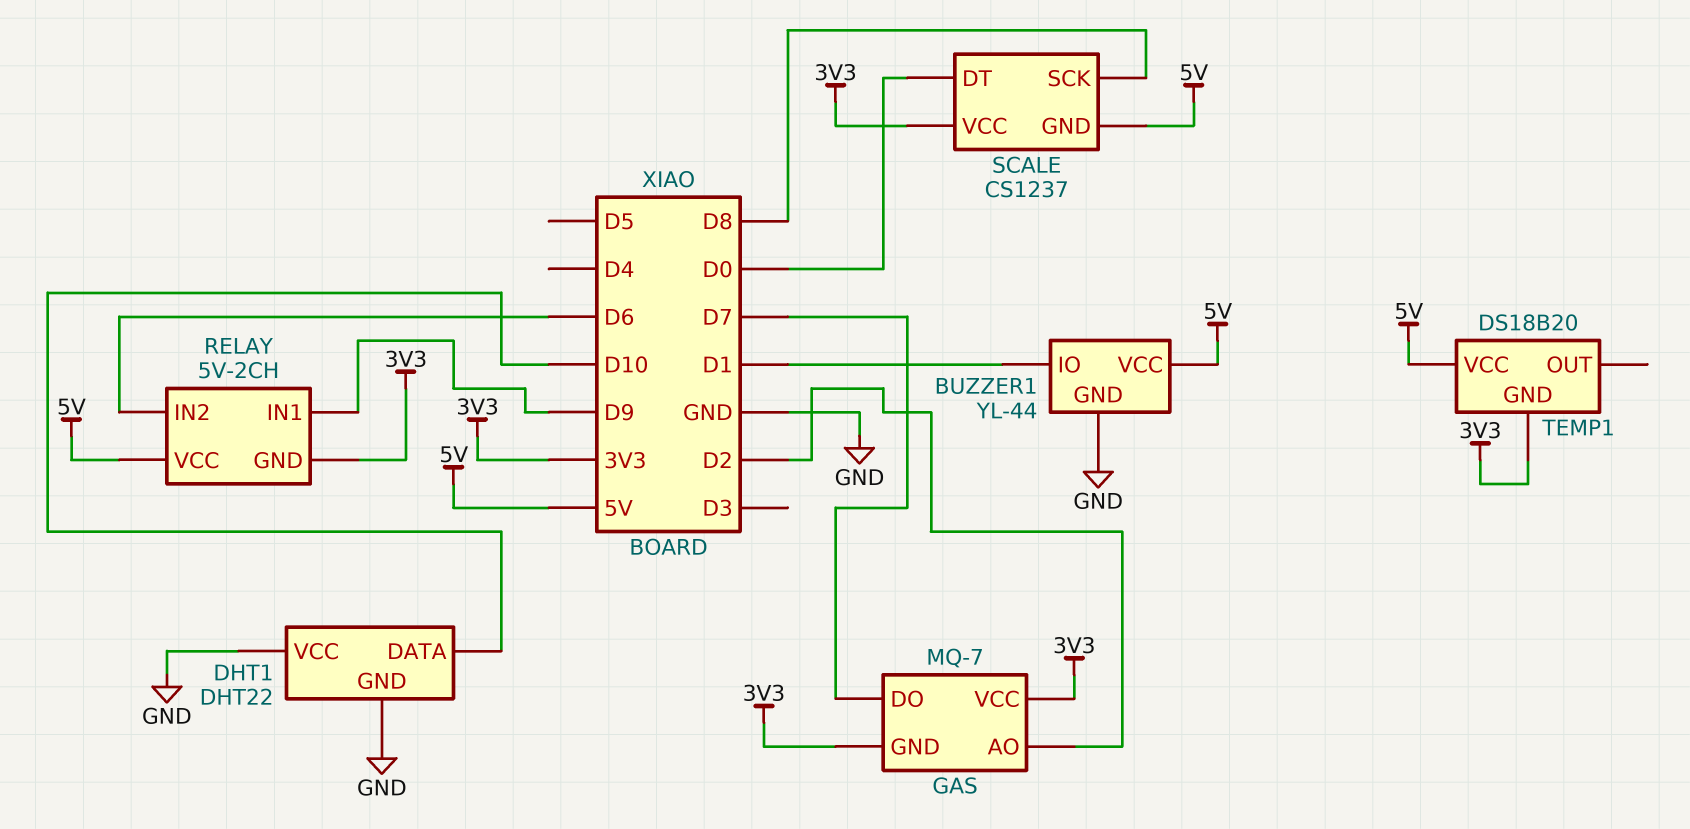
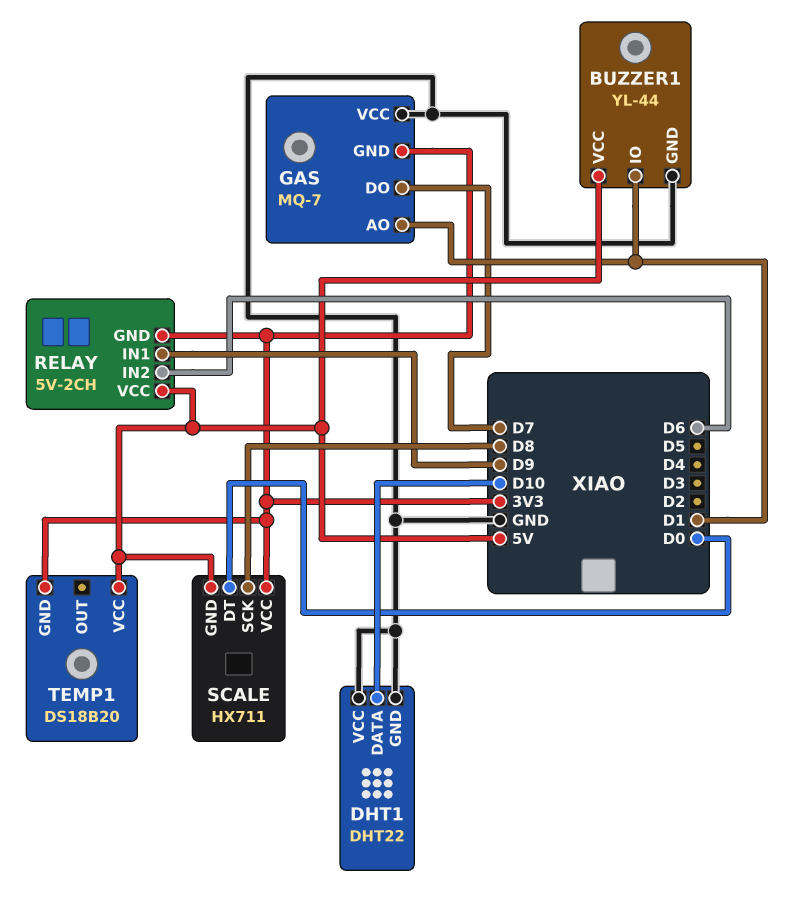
GAS pin AO: D2 -> D1
GAS pin VCC: 3V3 -> GND
SCALE: CS1237 -> HX711

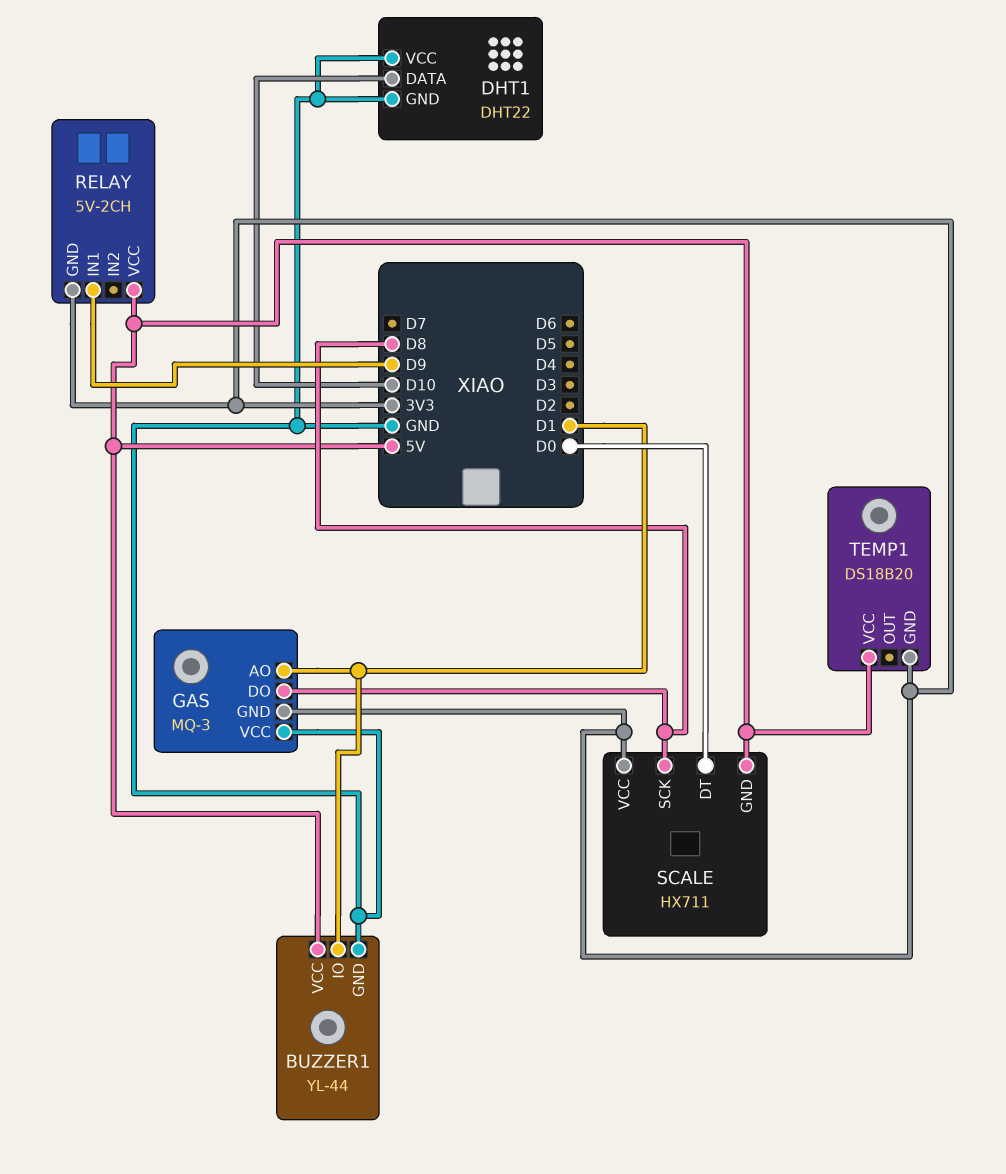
GAS: MQ-7 -> MQ-3
GAS pin DO: D7 -> D8
RELAY pin IN2: D6 -> none

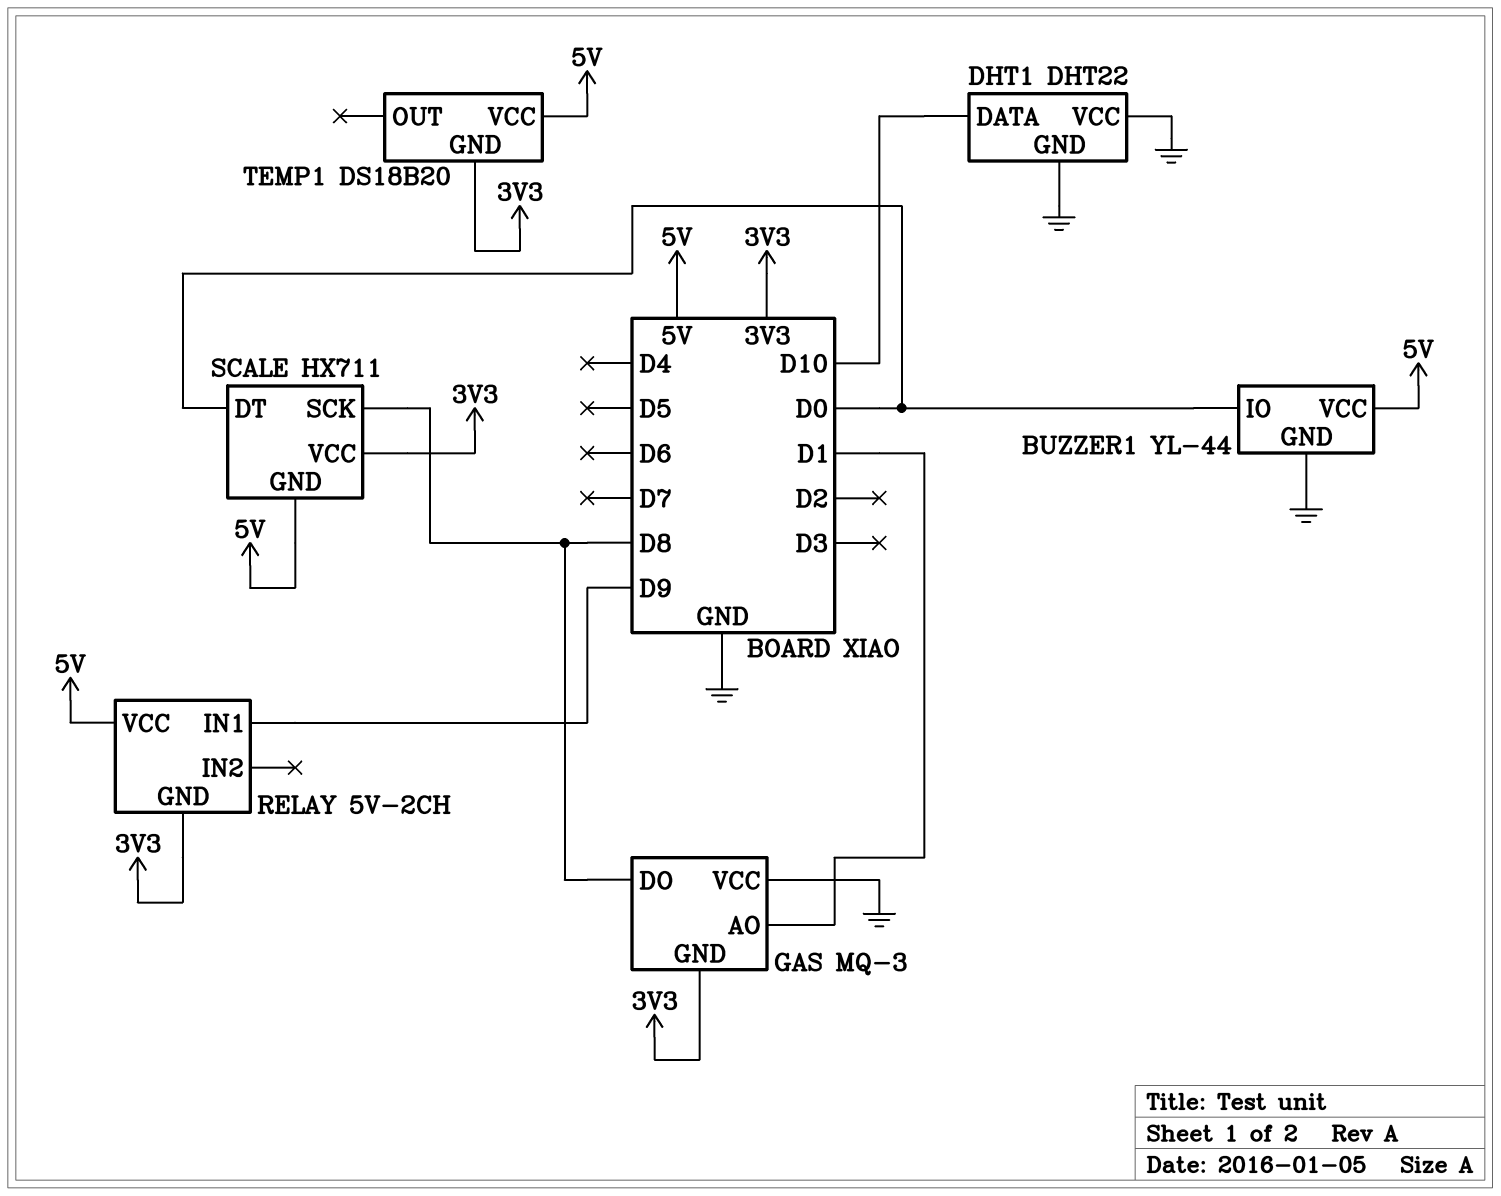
BUZZER1 pin IO: D1 -> D0

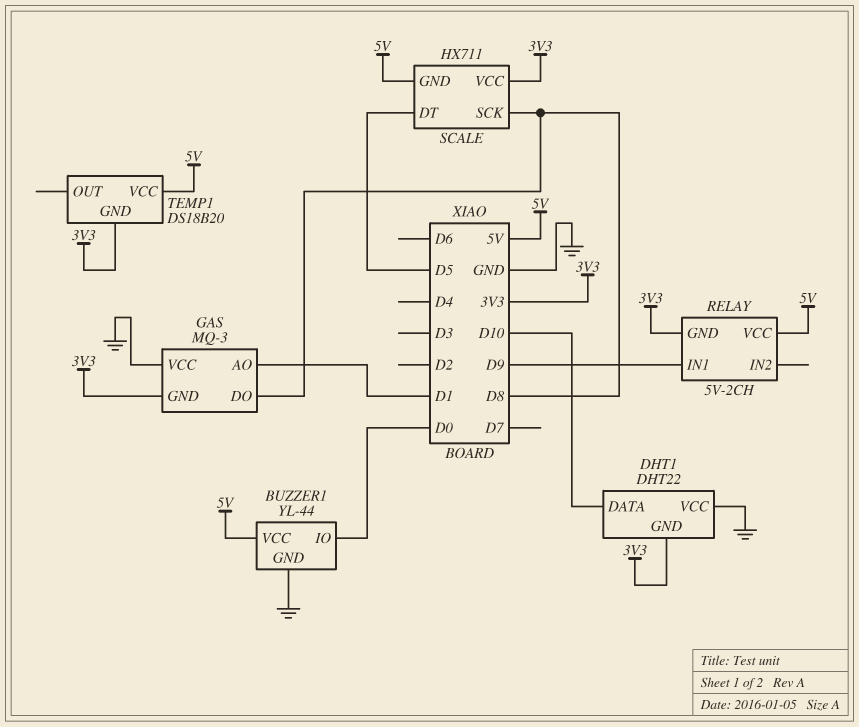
DHT1 pin GND: GND -> 3V3
SCALE pin DT: D0 -> D5

